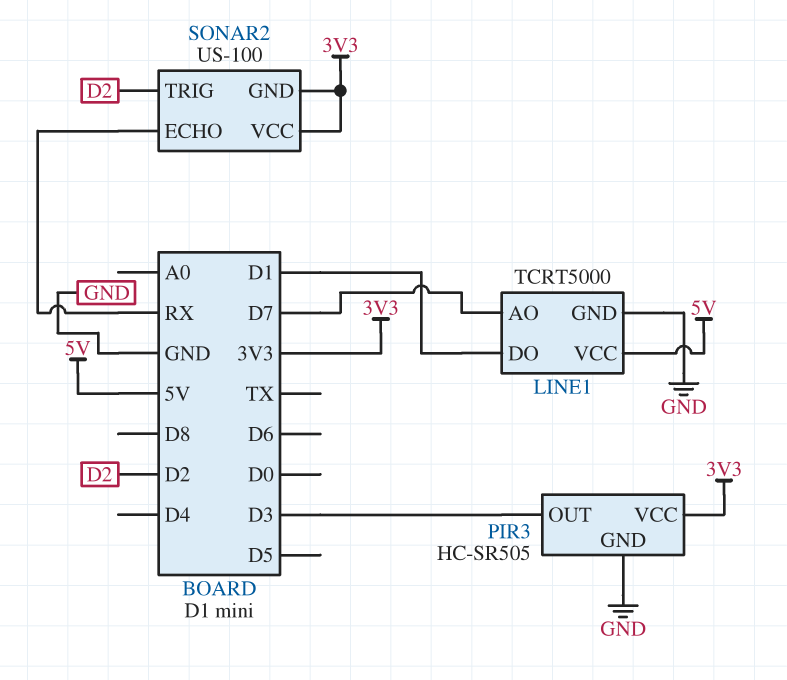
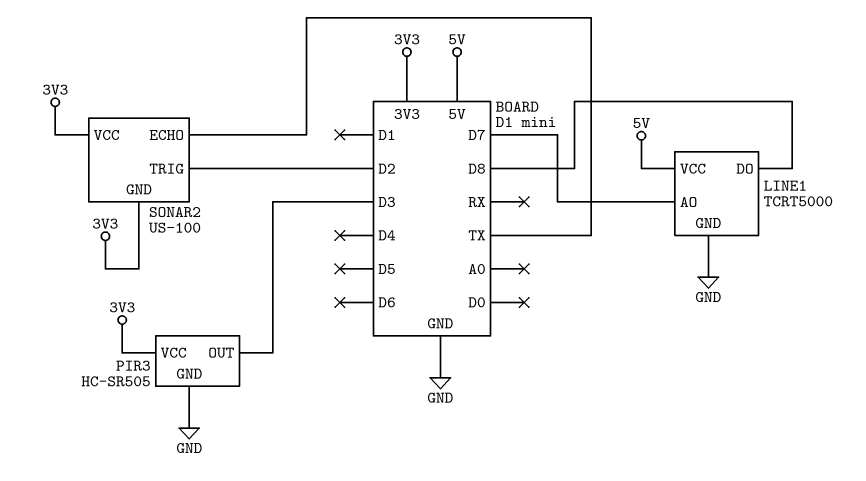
LINE1 pin DO: D1 -> D8
SONAR2 pin ECHO: RX -> TX

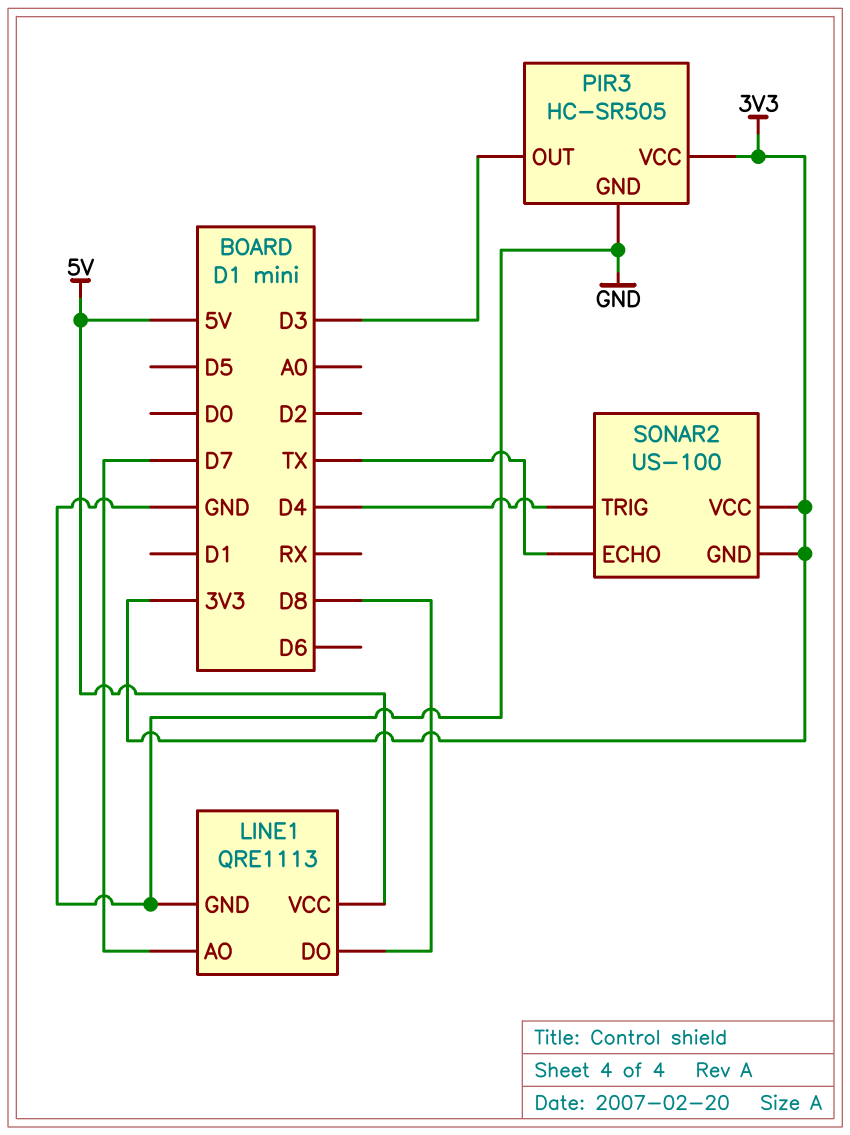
LINE1: TCRT5000 -> QRE1113
SONAR2 pin TRIG: D2 -> D4

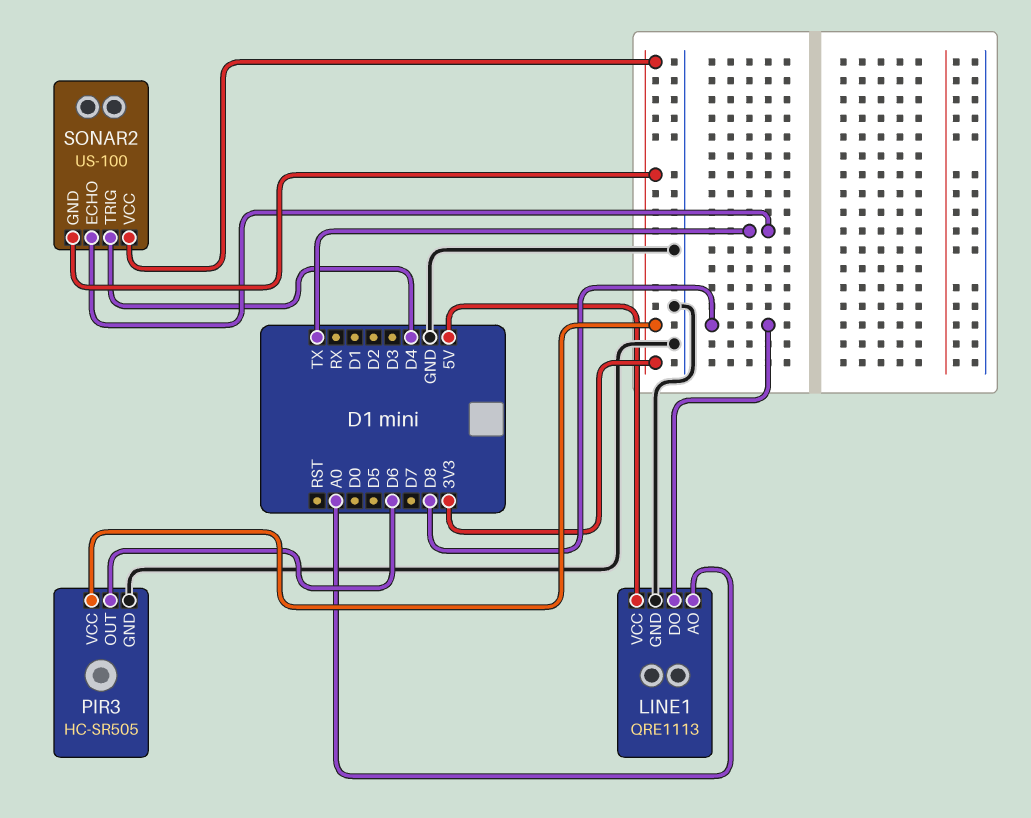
LINE1 pin AO: D7 -> A0
PIR3 pin OUT: D3 -> D6

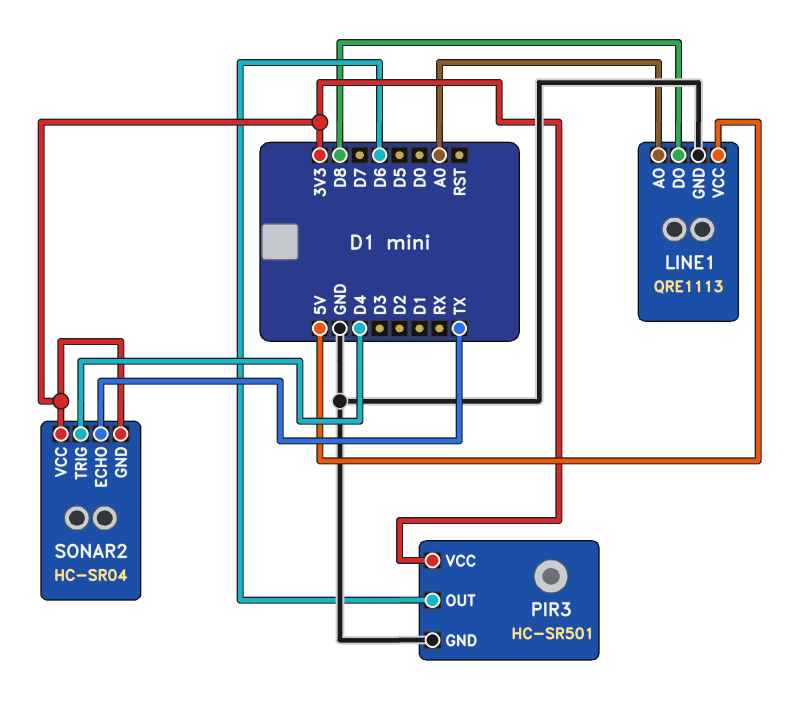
PIR3: HC-SR505 -> HC-SR501
SONAR2: US-100 -> HC-SR04

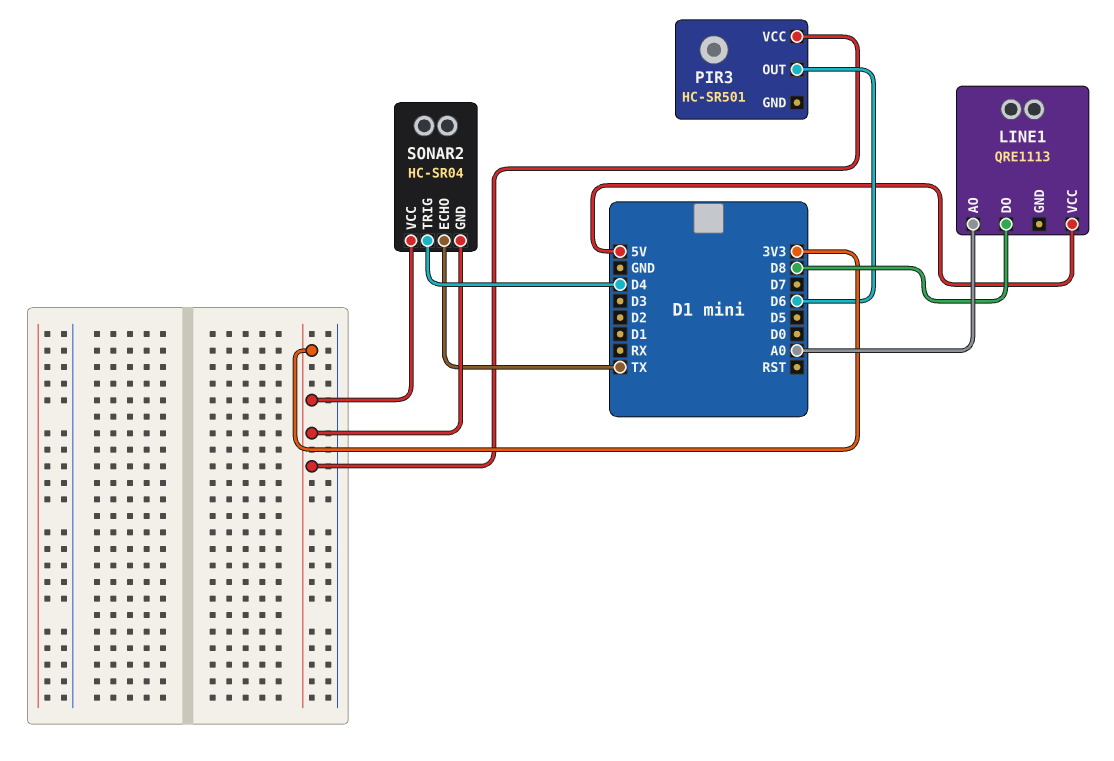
LINE1 pin GND: GND -> none
PIR3 pin GND: GND -> none

